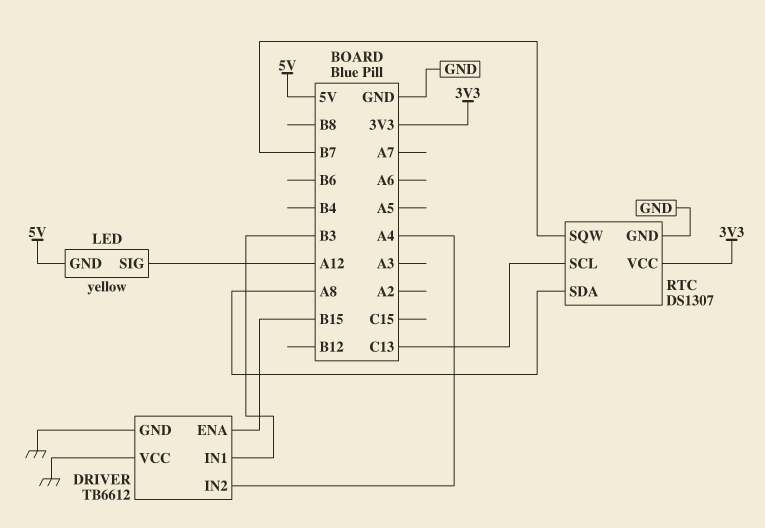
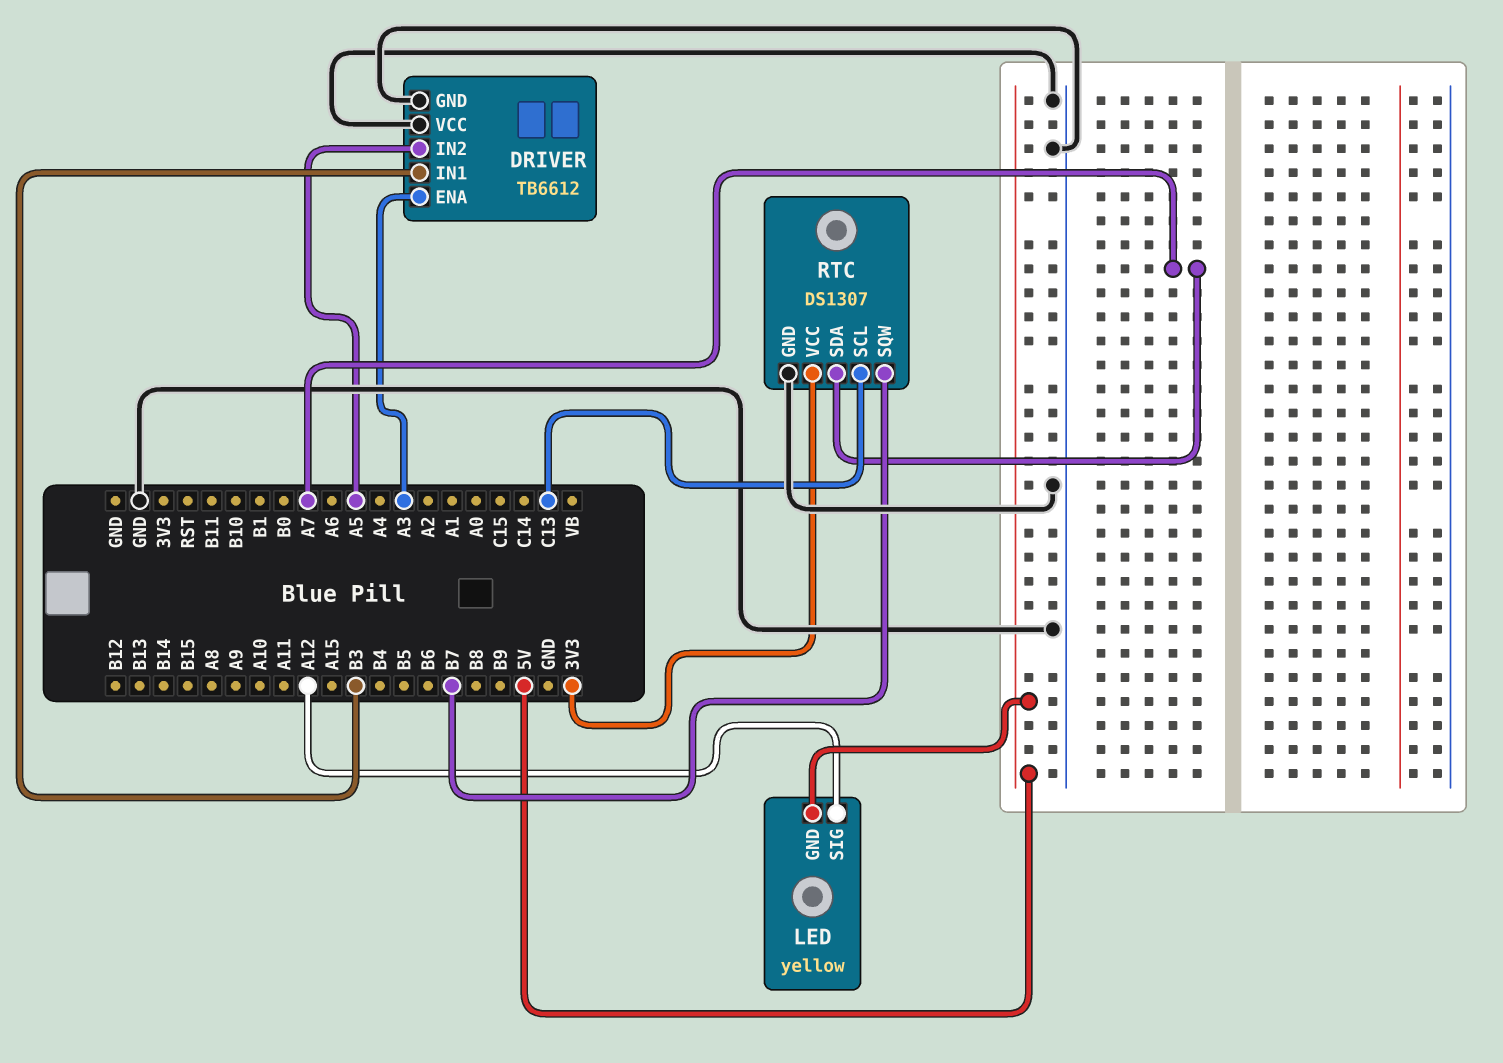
DRIVER pin ENA: B15 -> A3
DRIVER pin IN2: A4 -> A5
RTC pin SDA: A8 -> A7

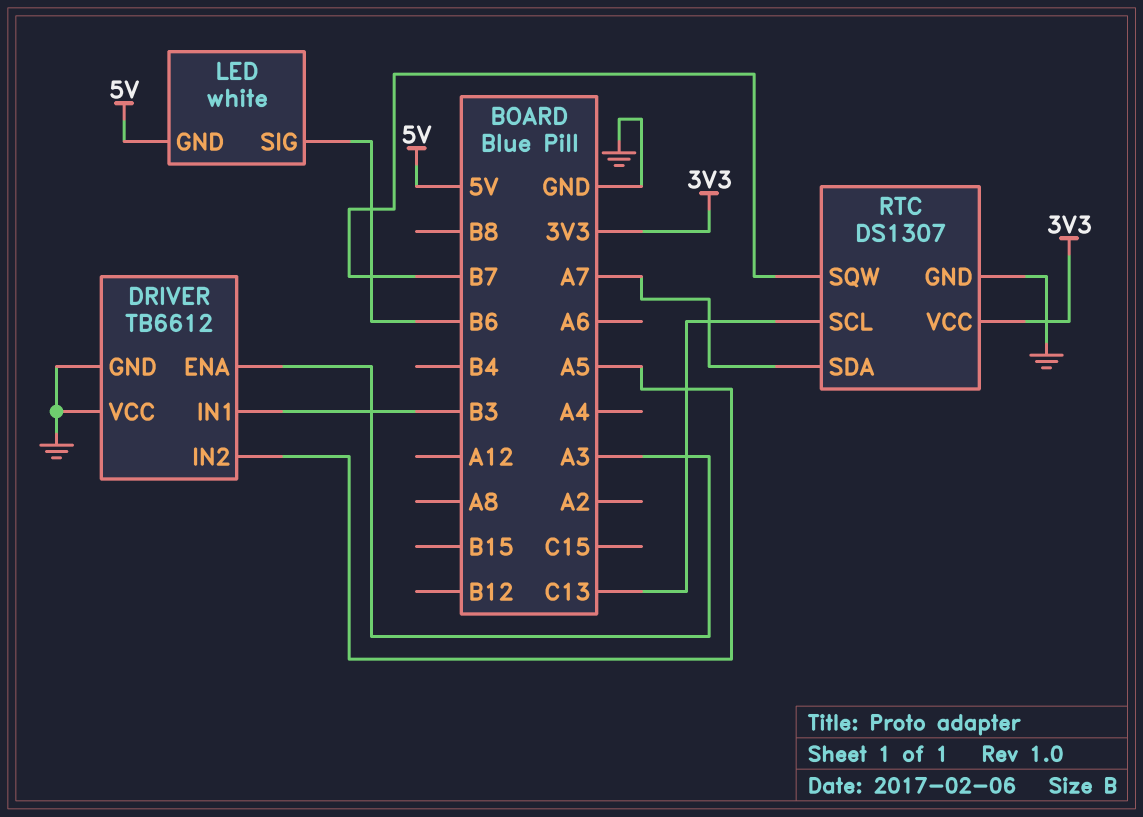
LED: yellow -> white
LED pin SIG: A12 -> B6

